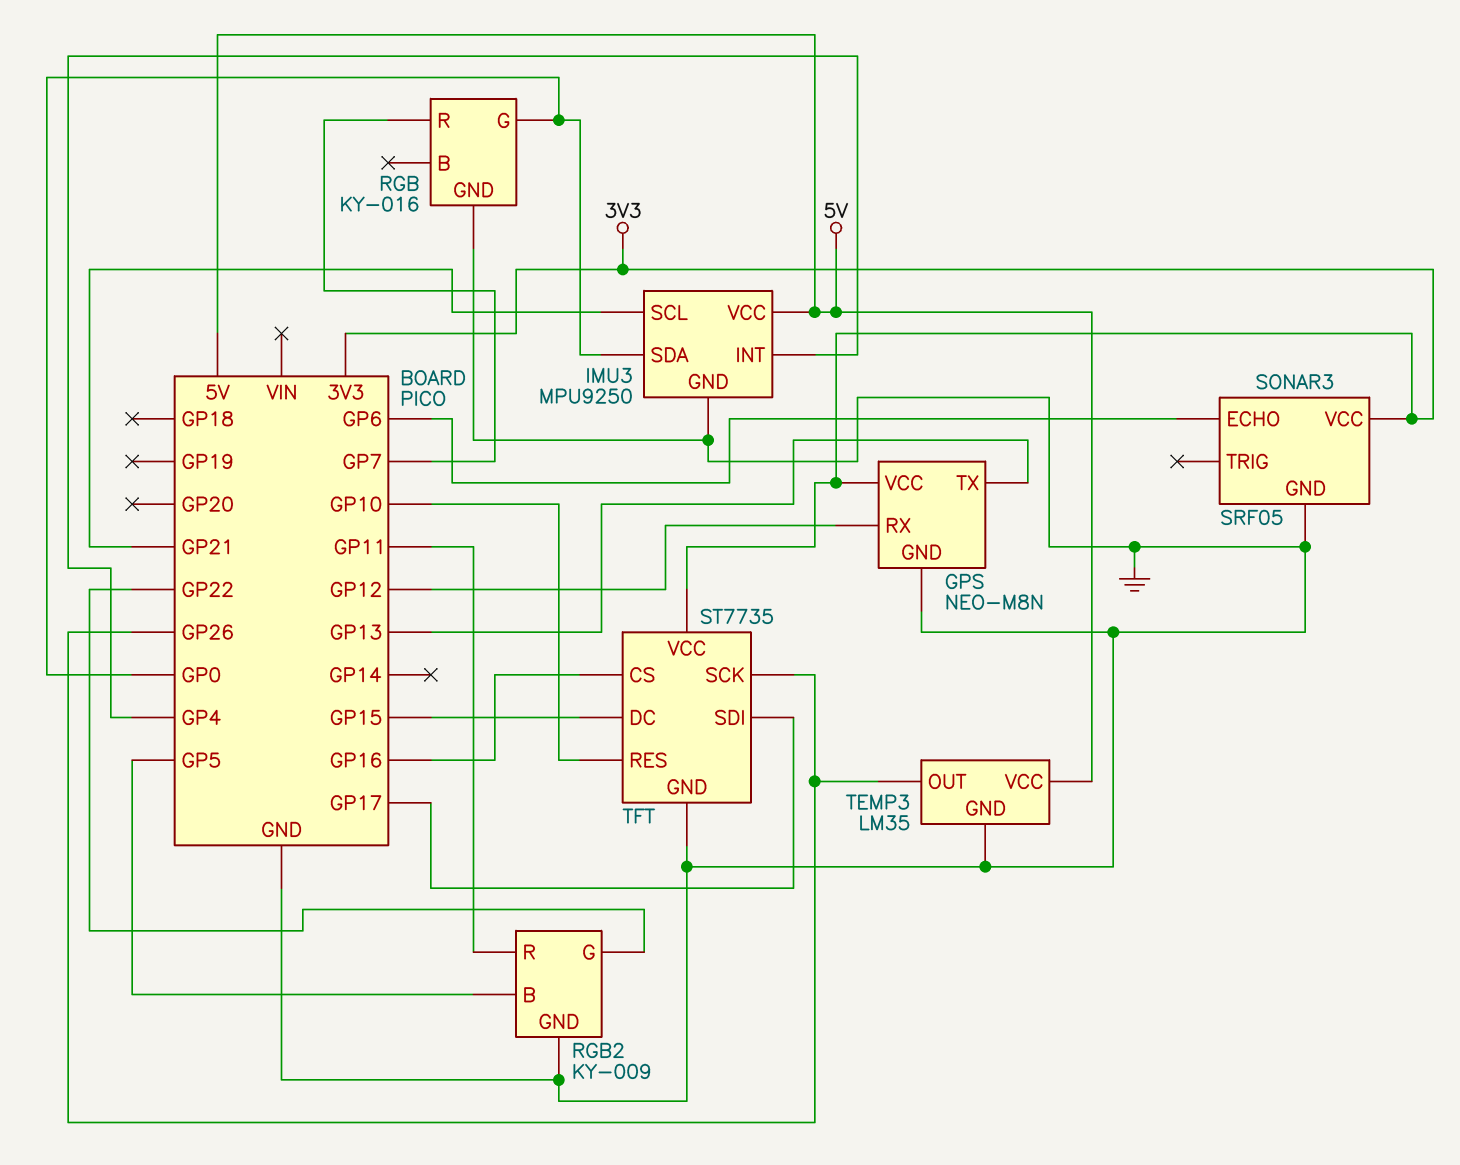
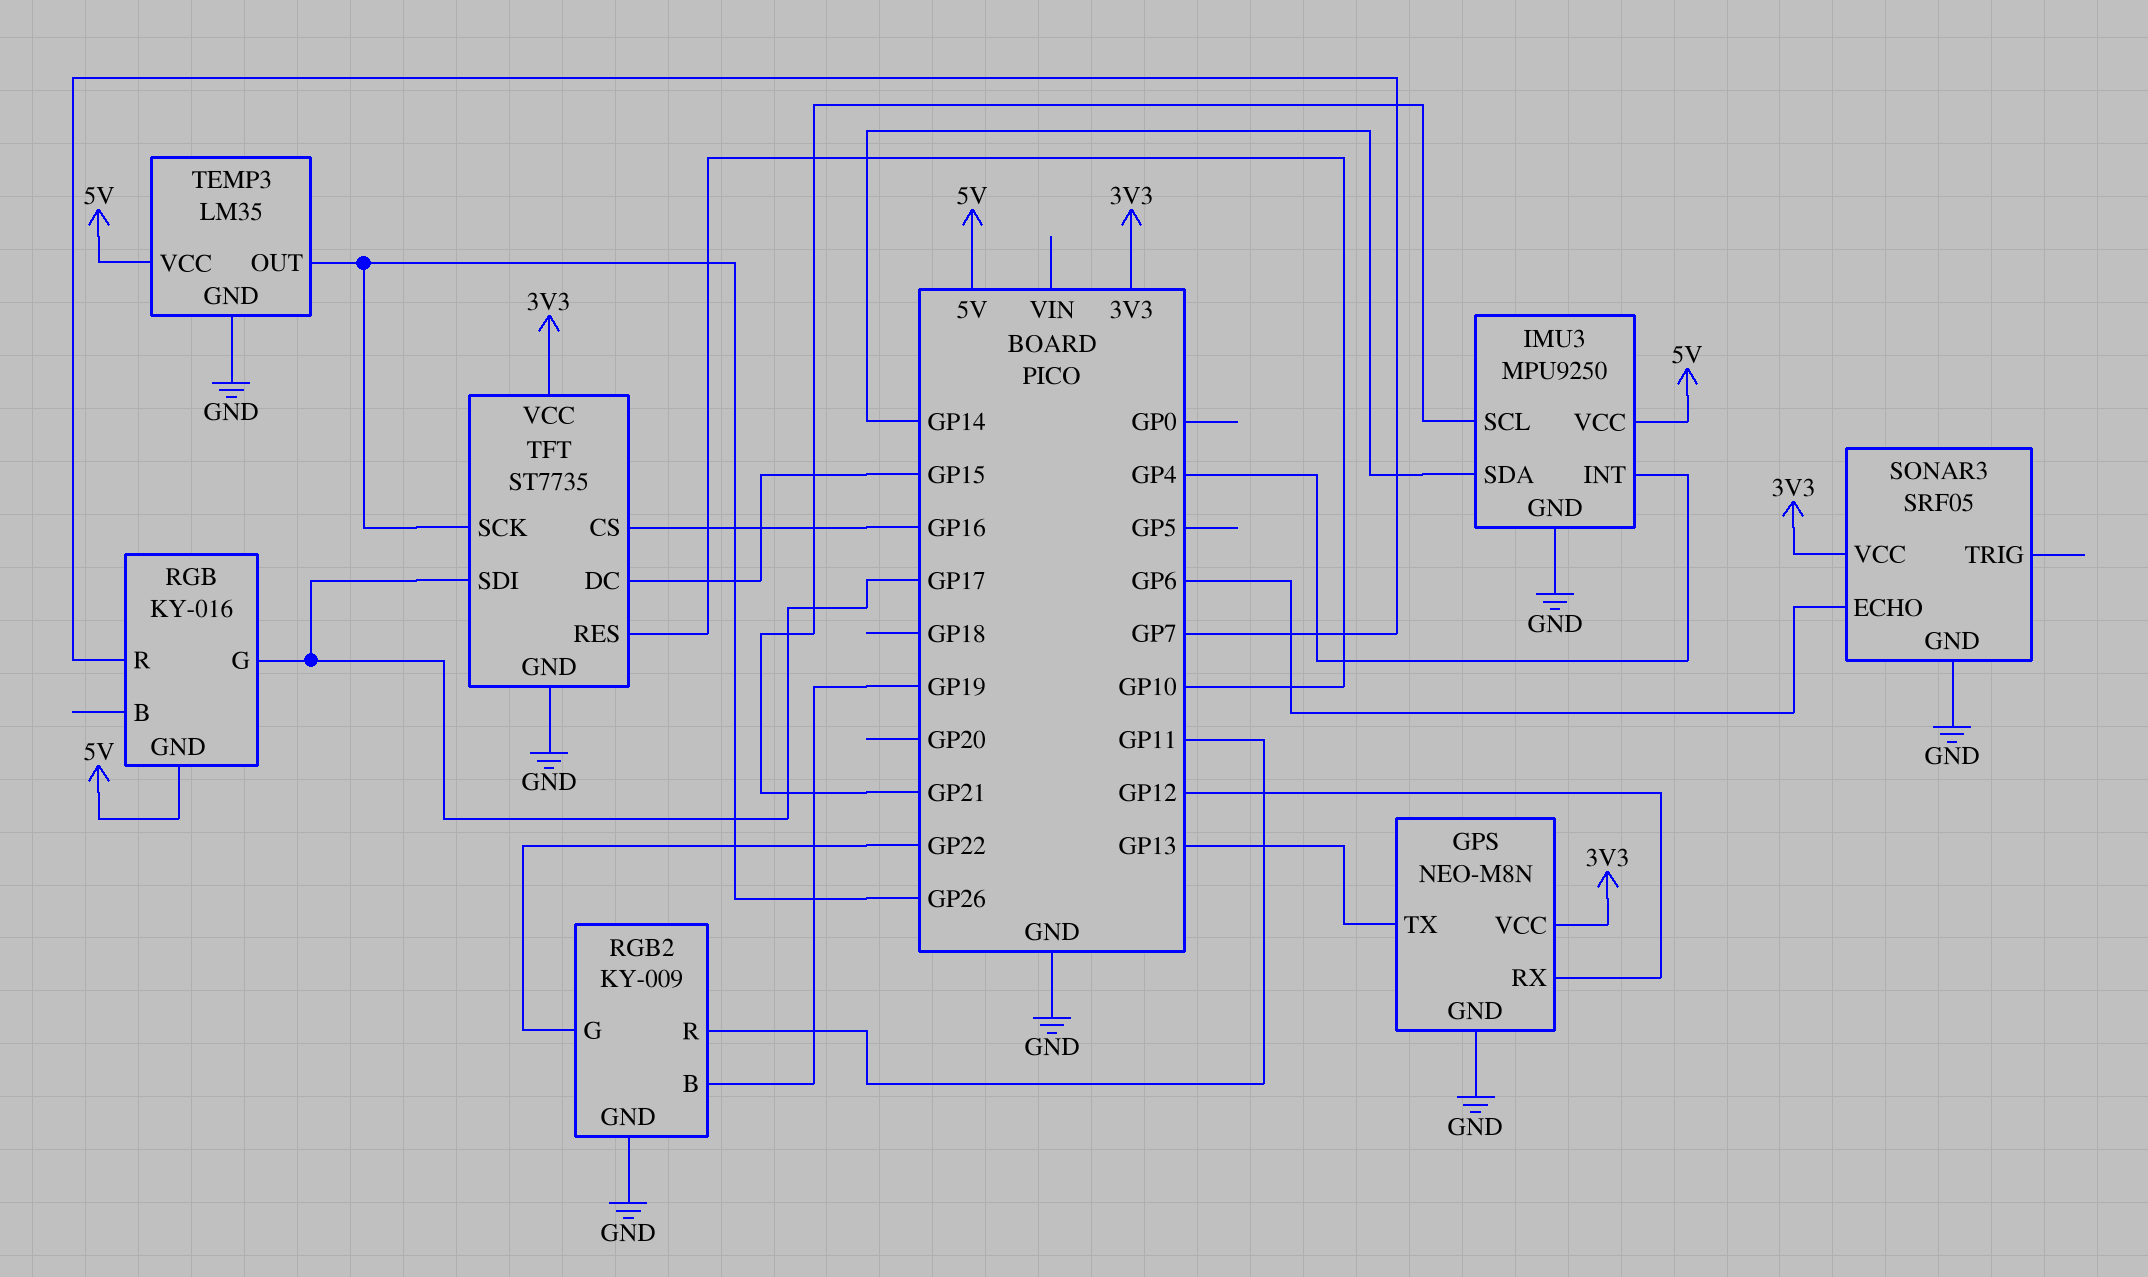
IMU3 pin SDA: GP0 -> GP14
RGB pin G: GP0 -> GP17
RGB pin GND: GND -> 5V
RGB2 pin B: GP5 -> GP19

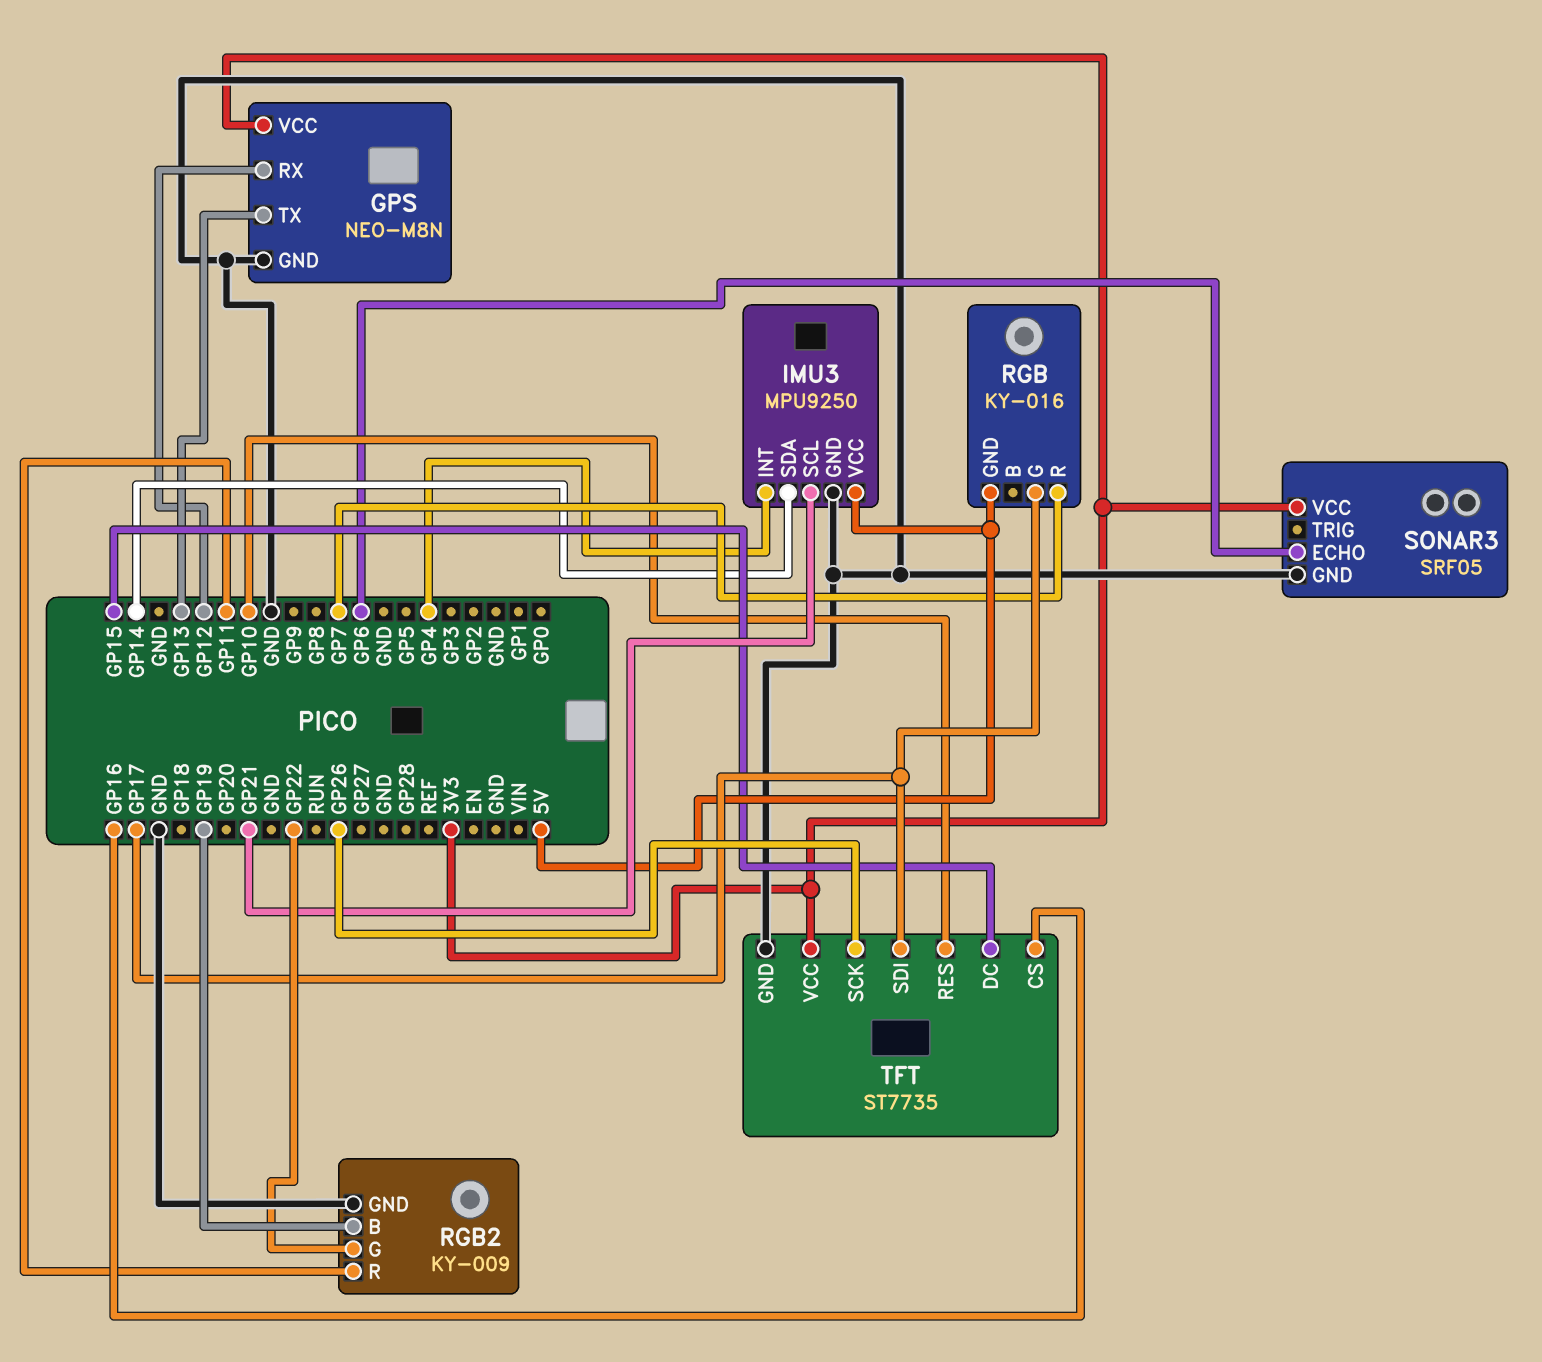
TEMP3: LM35 -> none
TEMP3 pin GND: GND -> none
TEMP3 pin OUT: GP26 -> none
TEMP3 pin VCC: 5V -> none

